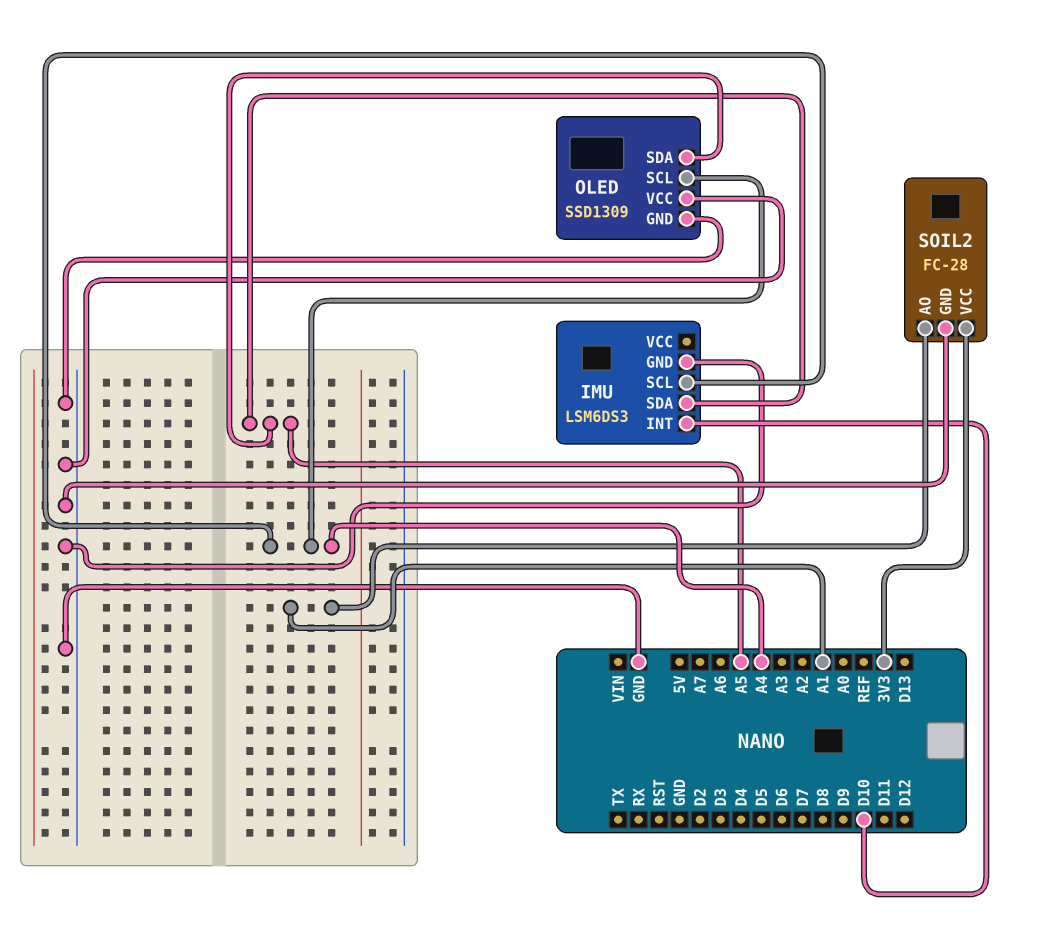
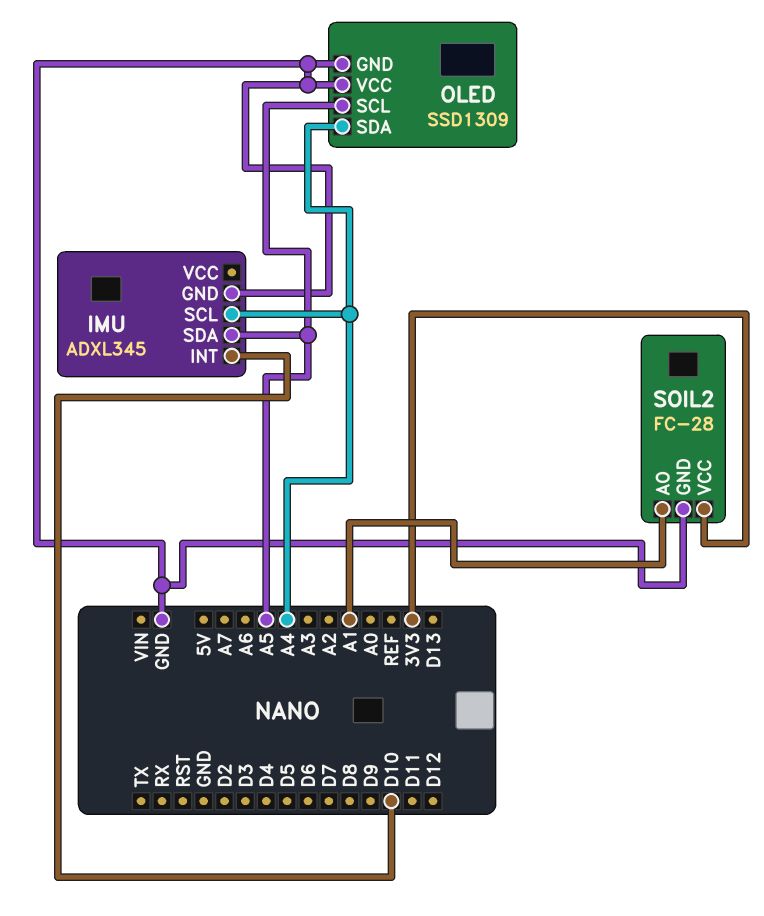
IMU: LSM6DS3 -> ADXL345
OLED pin SCL: A4 -> A5
OLED pin SDA: A5 -> A4

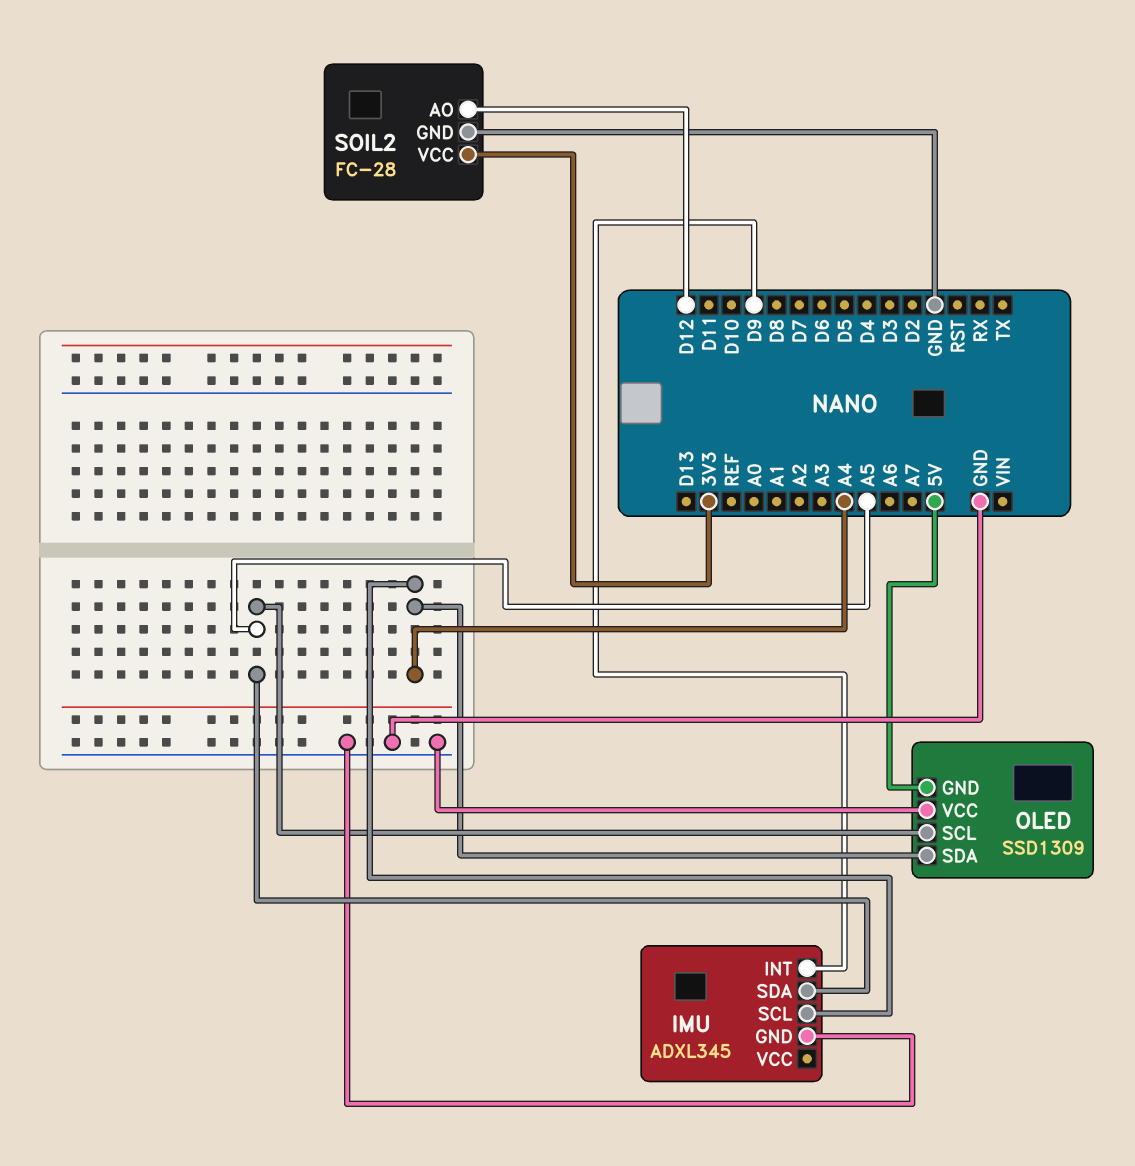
IMU pin INT: D10 -> D9
OLED pin GND: GND -> 5V
SOIL2 pin AO: A1 -> D12

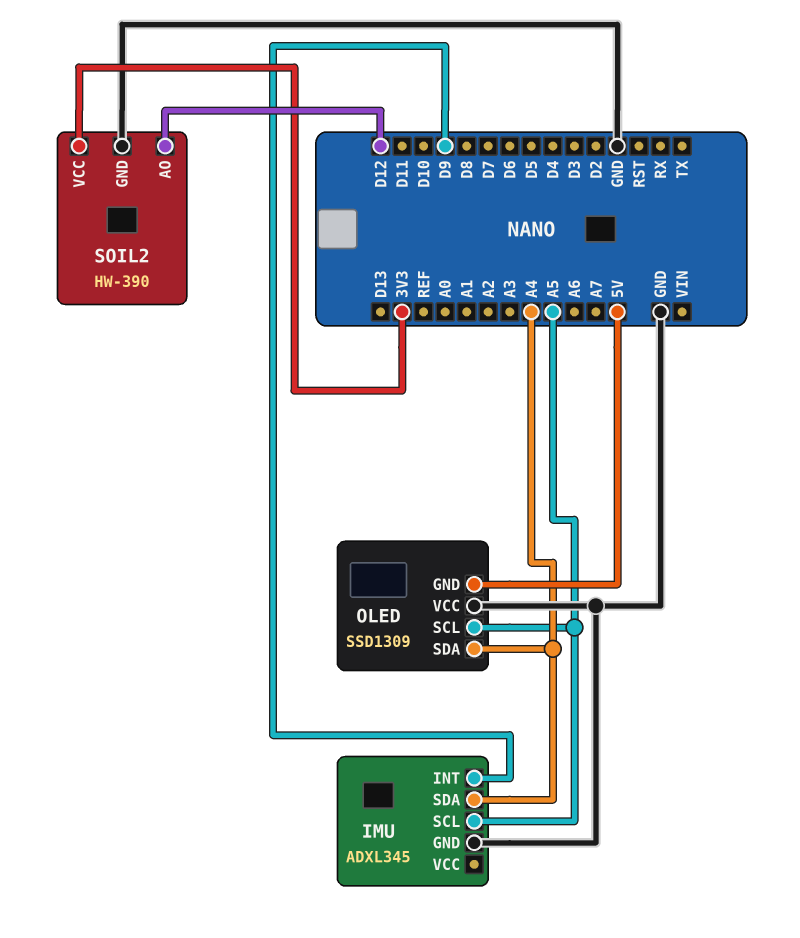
IMU pin SCL: A4 -> A5
IMU pin SDA: A5 -> A4
SOIL2: FC-28 -> HW-390

